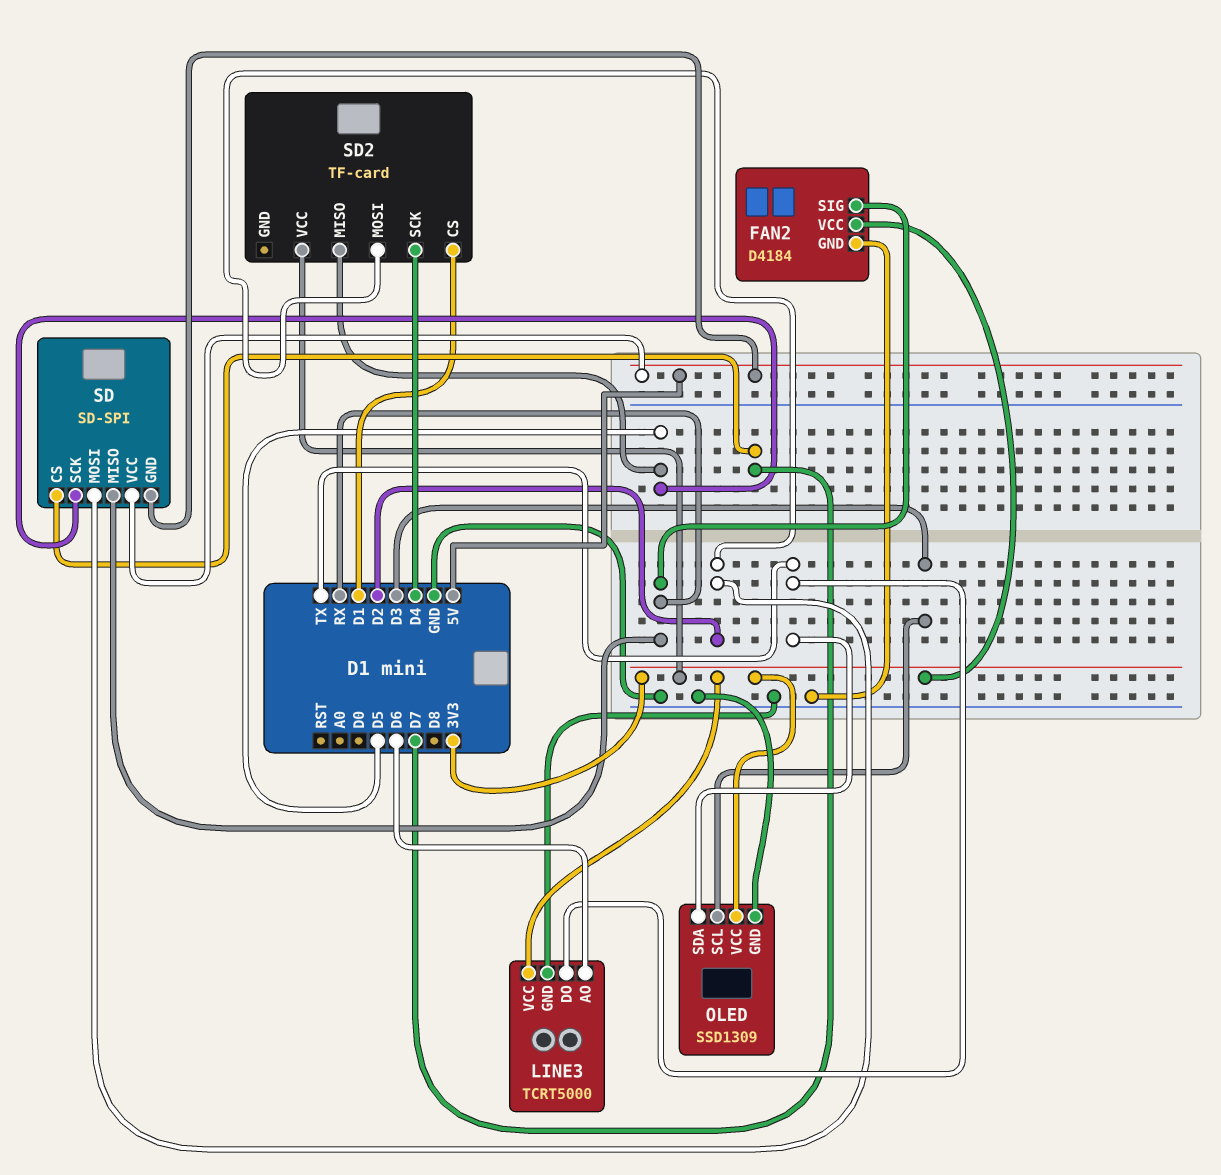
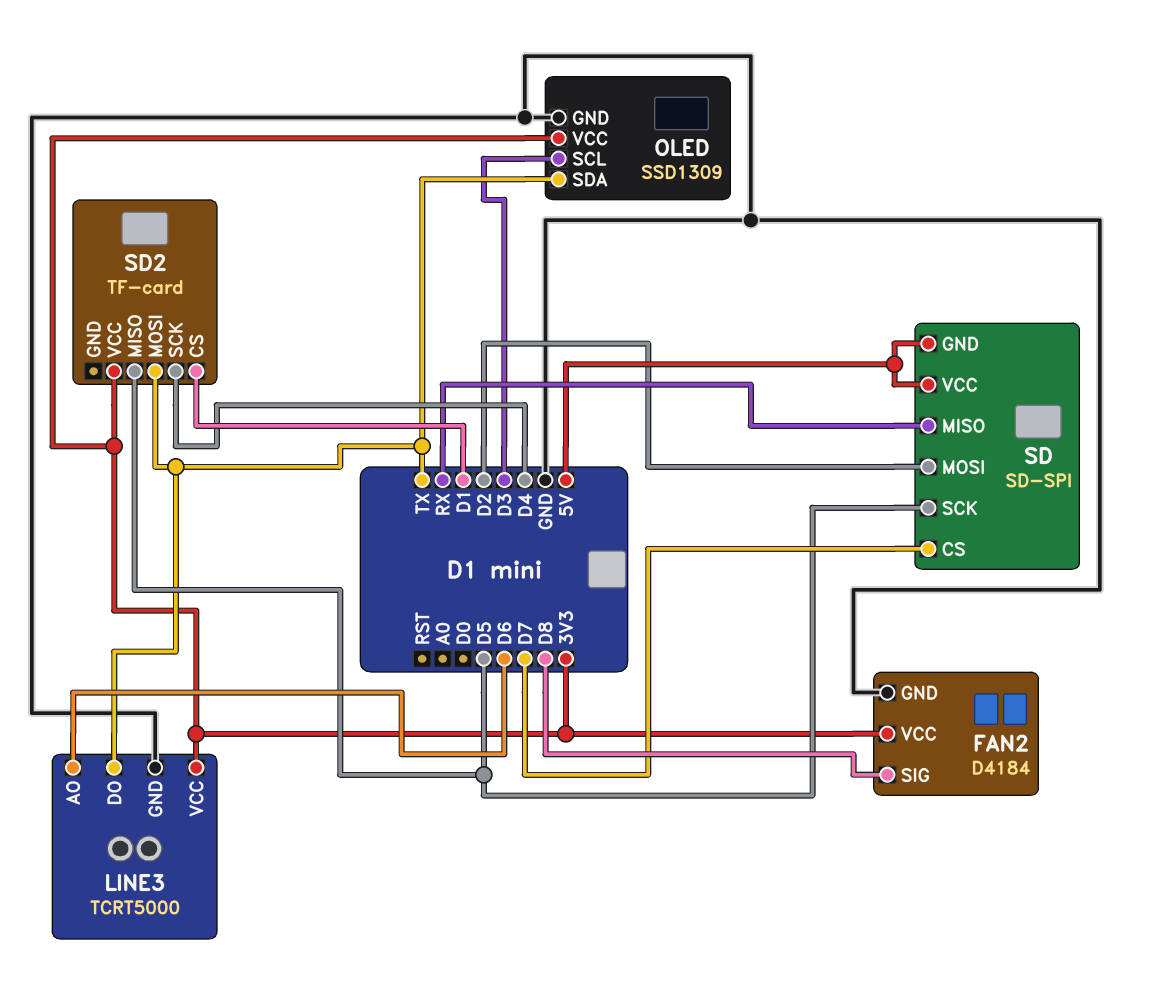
FAN2 pin SIG: RX -> D8
SD2 pin MOSI: D2 -> TX

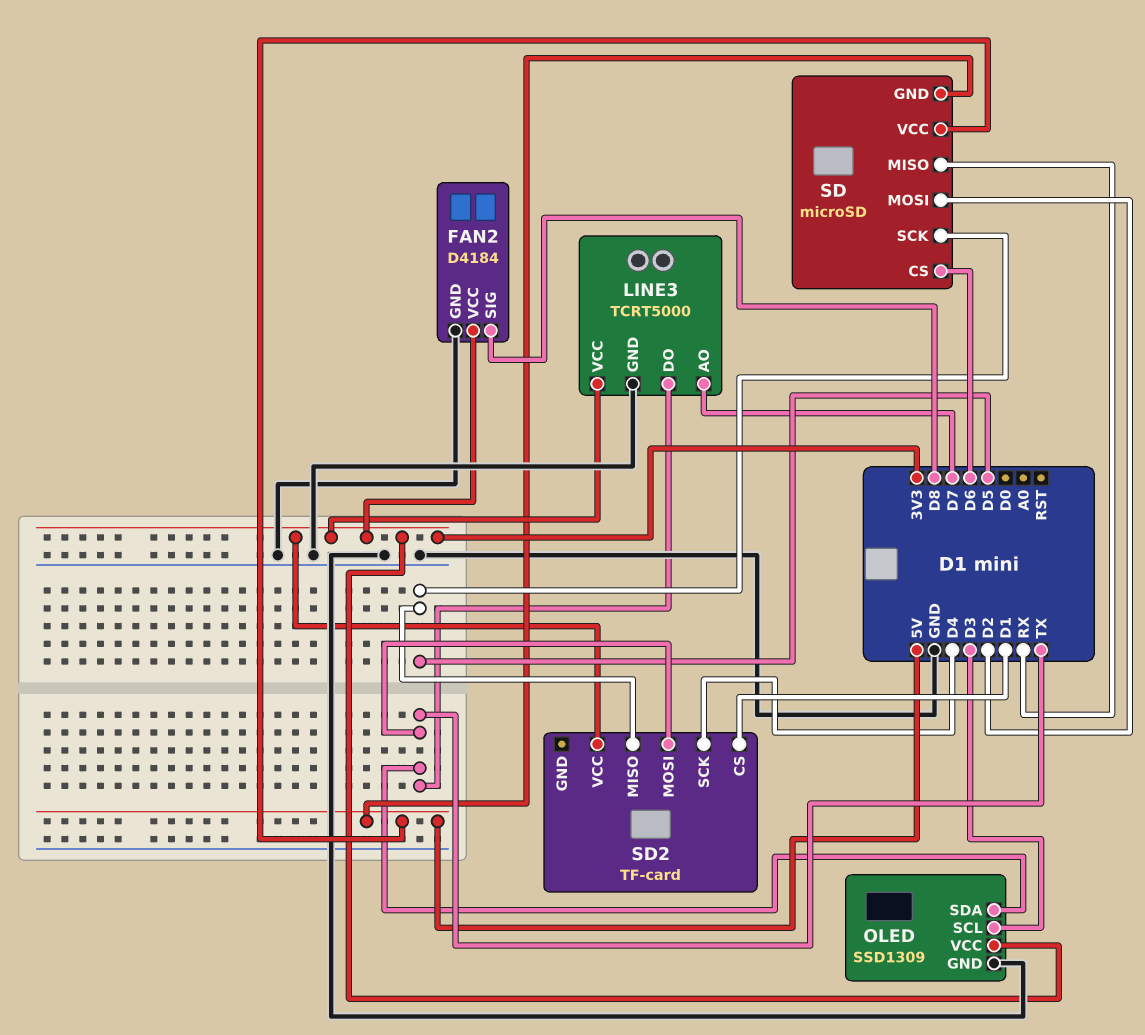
LINE3 pin AO: D6 -> D7
SD: SD-SPI -> microSD
SD pin CS: D7 -> D6

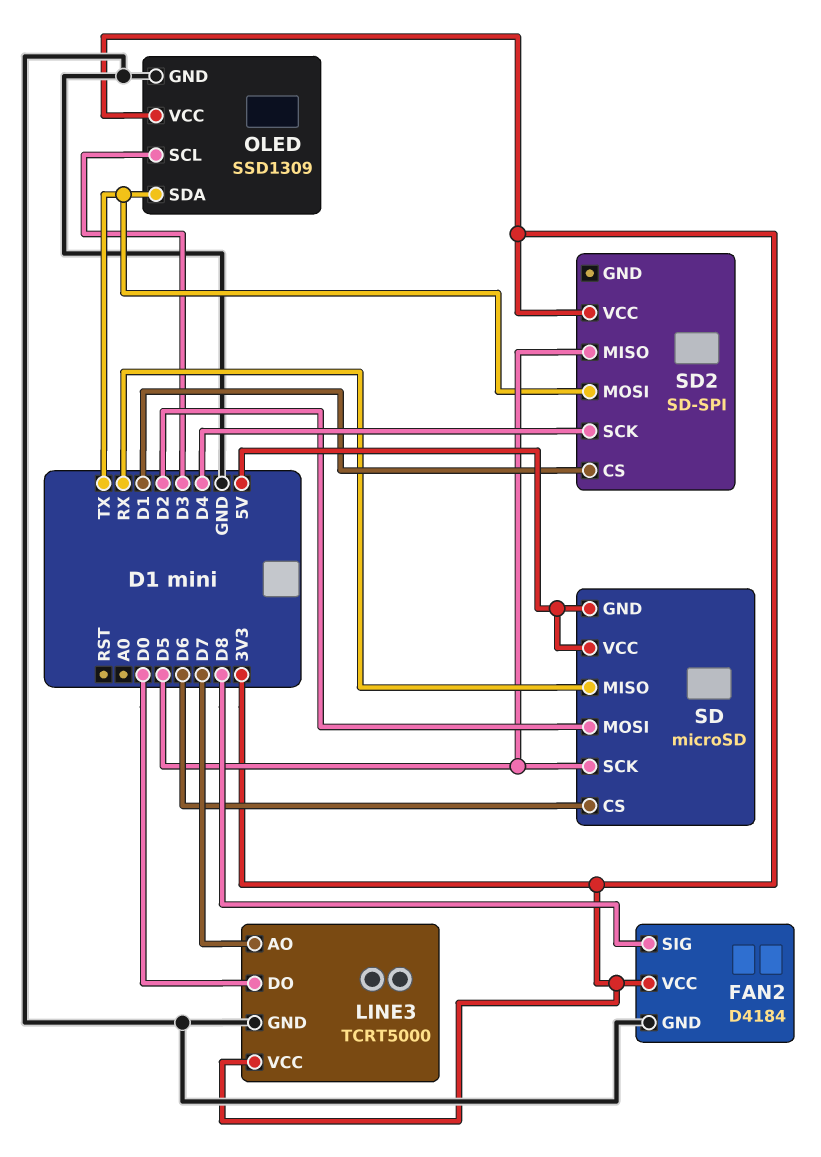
LINE3 pin DO: TX -> D0
SD2: TF-card -> SD-SPI

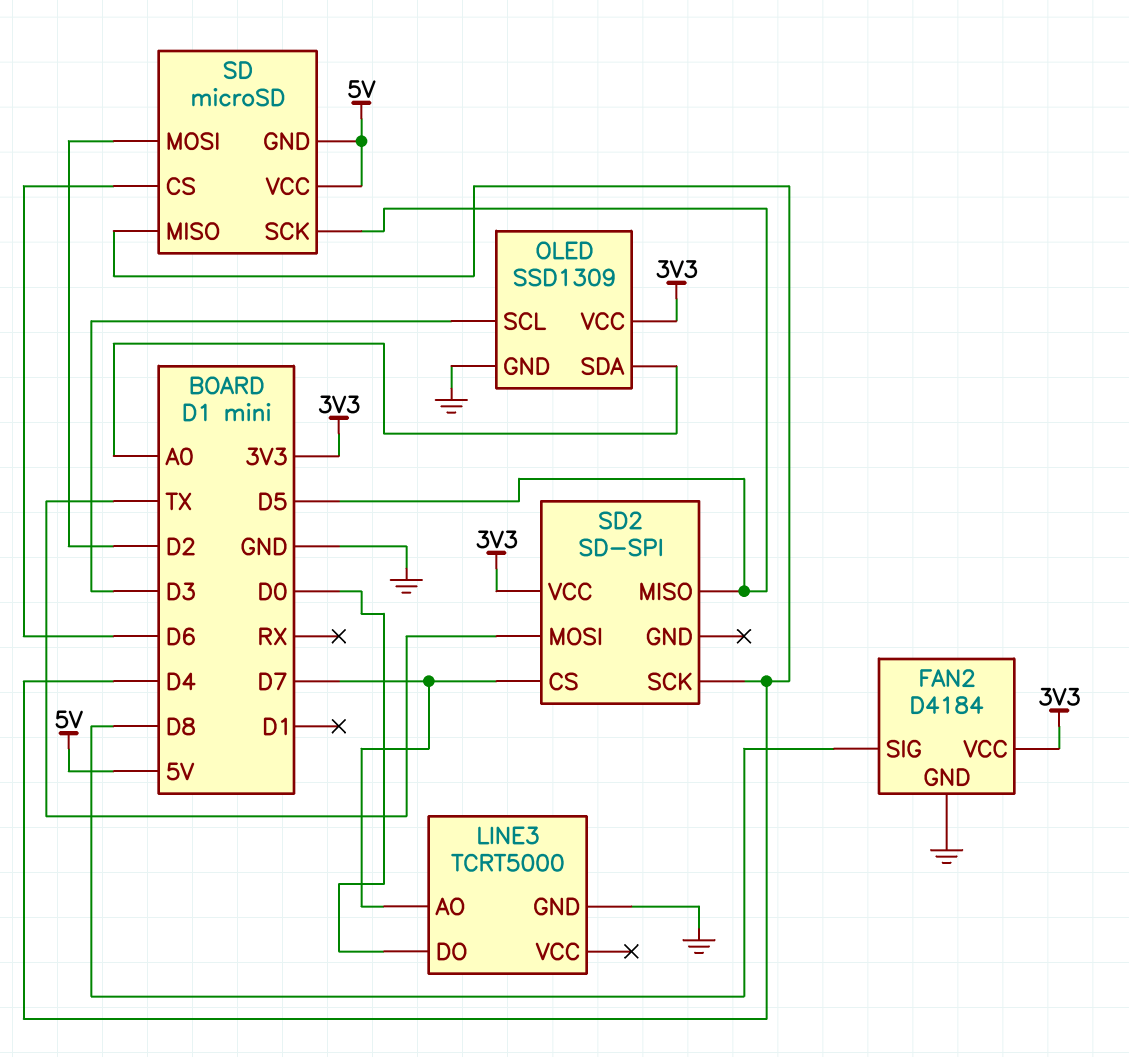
LINE3 pin VCC: 3V3 -> none
OLED pin SDA: TX -> A0
SD pin MISO: RX -> D4
SD2 pin CS: D1 -> D7

